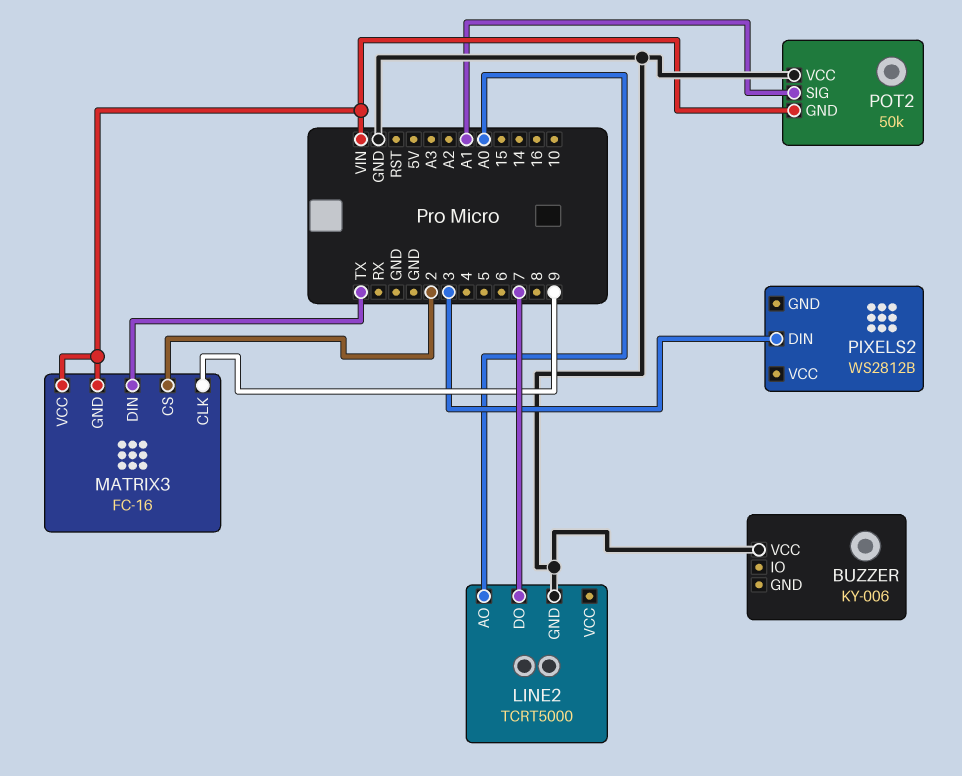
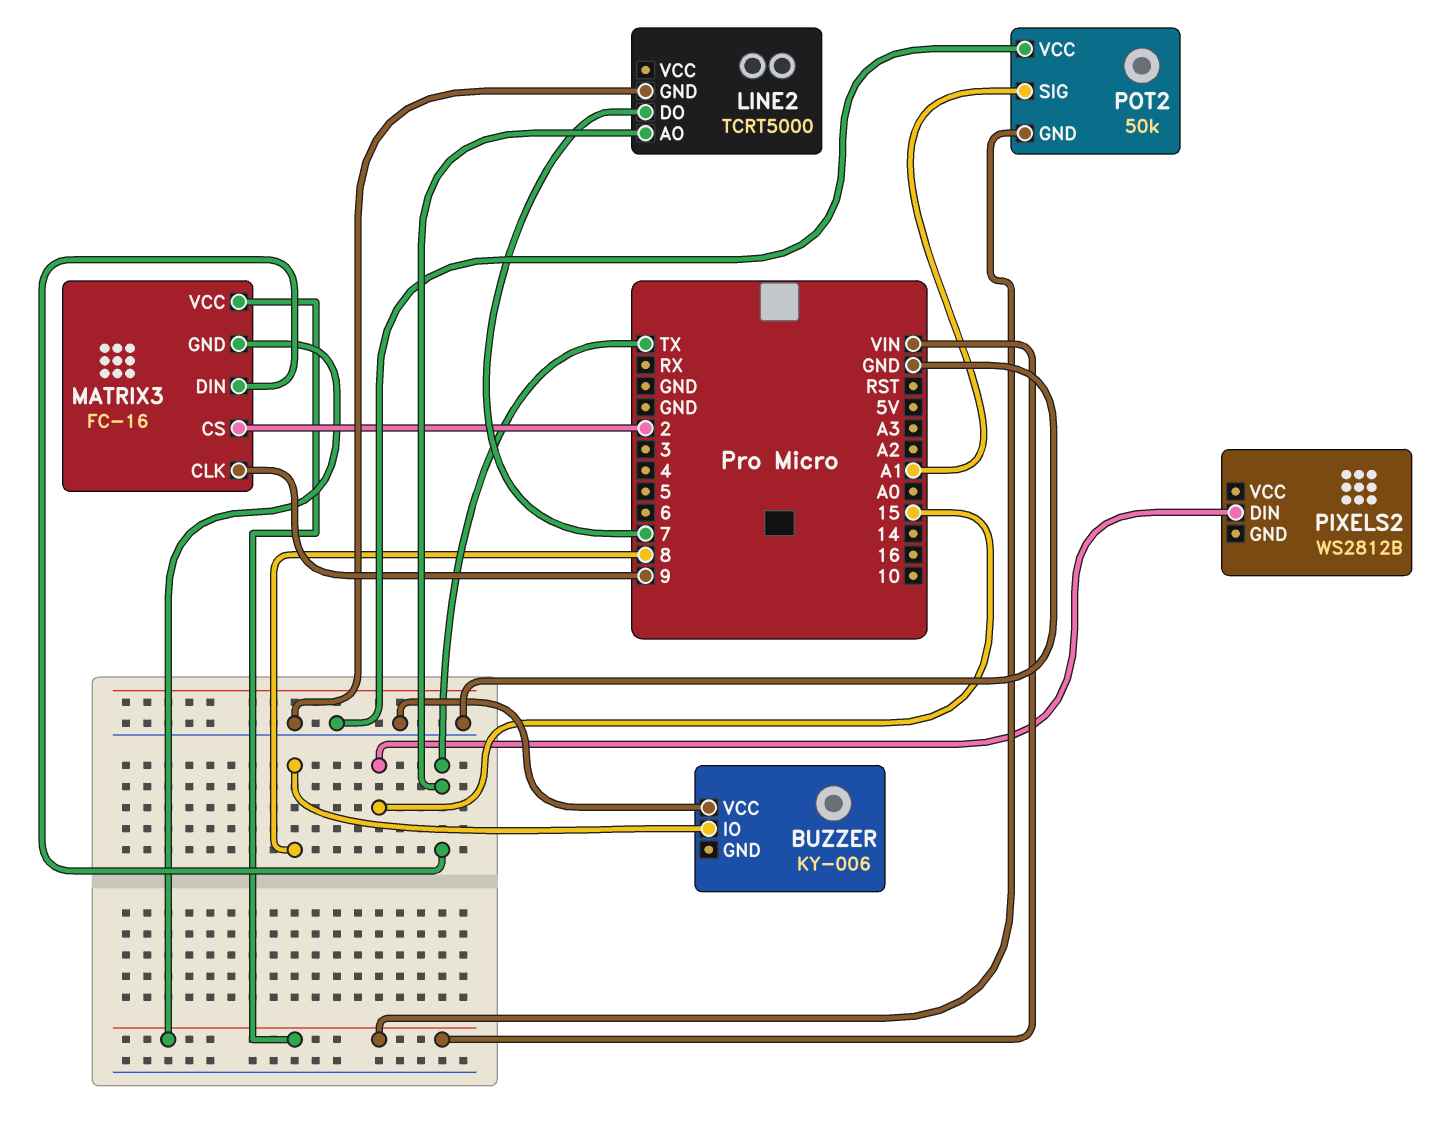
BUZZER pin IO: none -> 8
LINE2 pin AO: A0 -> TX
PIXELS2 pin DIN: 3 -> 15

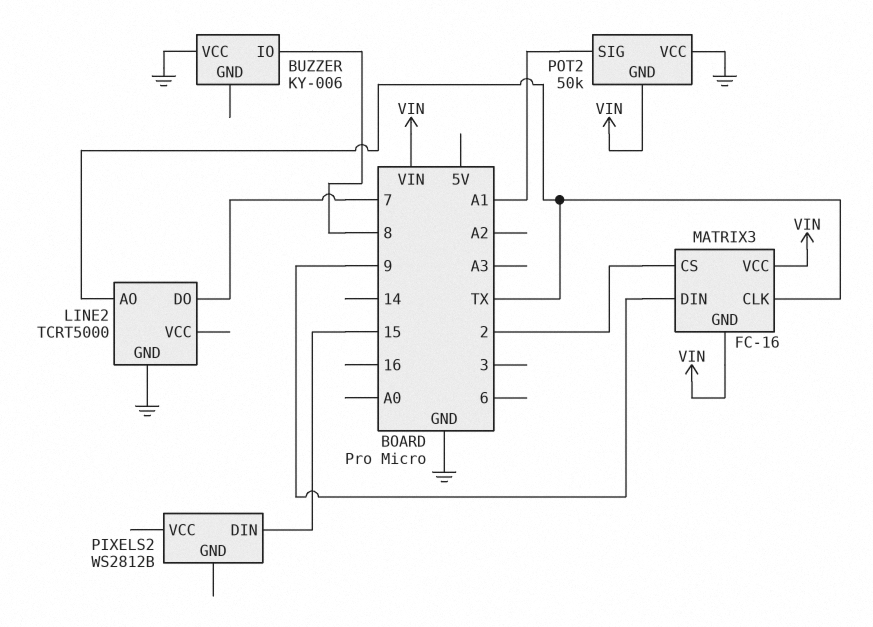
MATRIX3 pin CLK: 9 -> TX
MATRIX3 pin DIN: TX -> 9

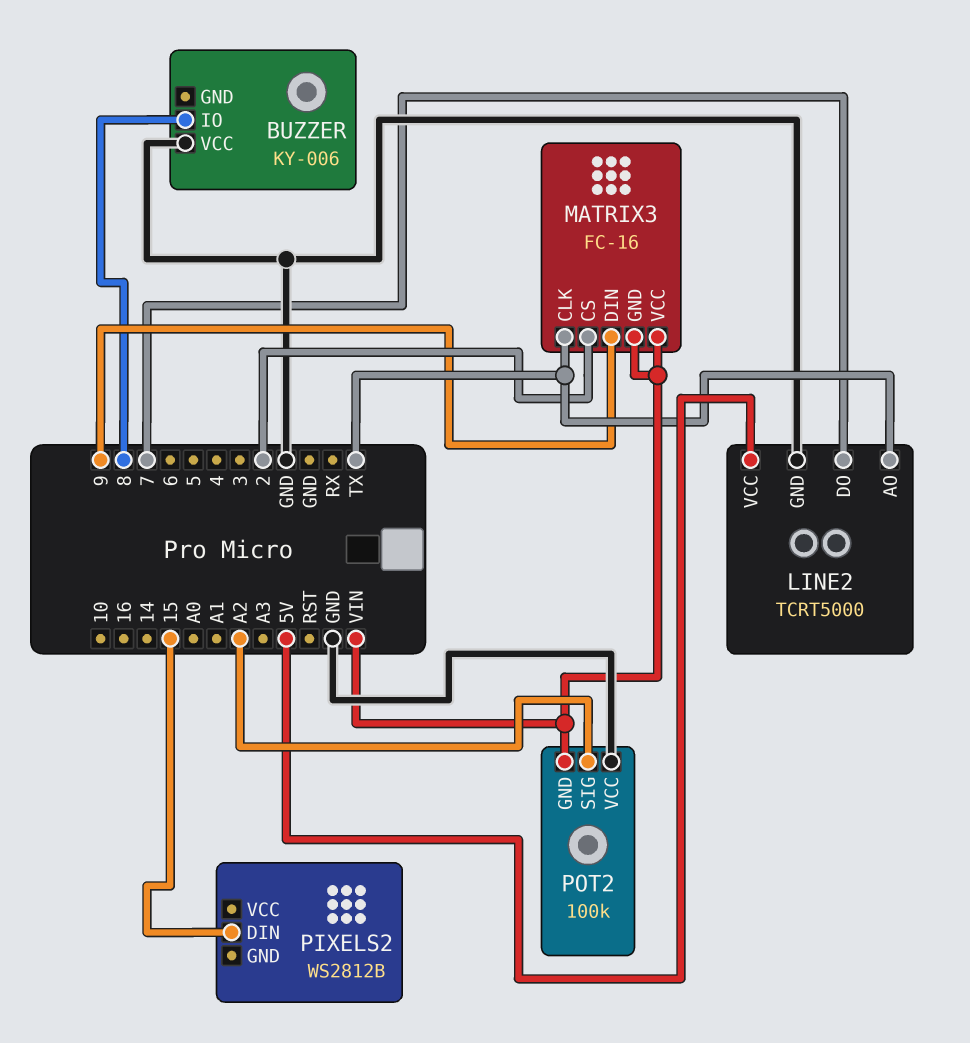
LINE2 pin VCC: none -> 5V
POT2: 50k -> 100k
POT2 pin SIG: A1 -> A2

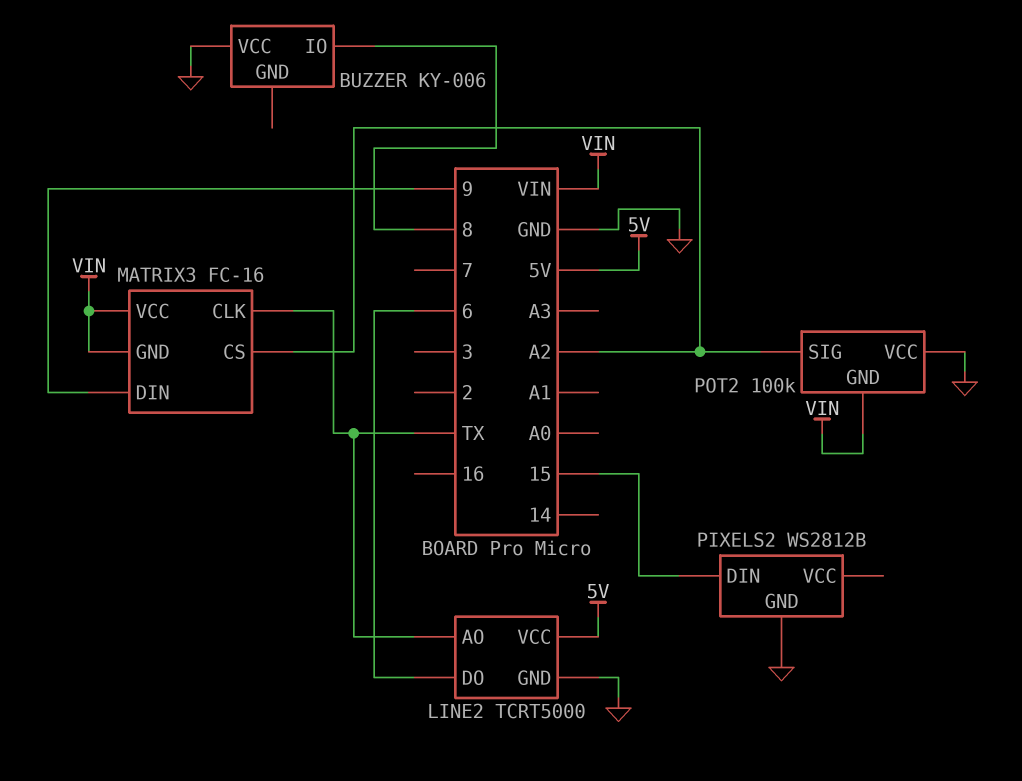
LINE2 pin DO: 7 -> 6
MATRIX3 pin CS: 2 -> A2
PIXELS2 pin GND: none -> GND

